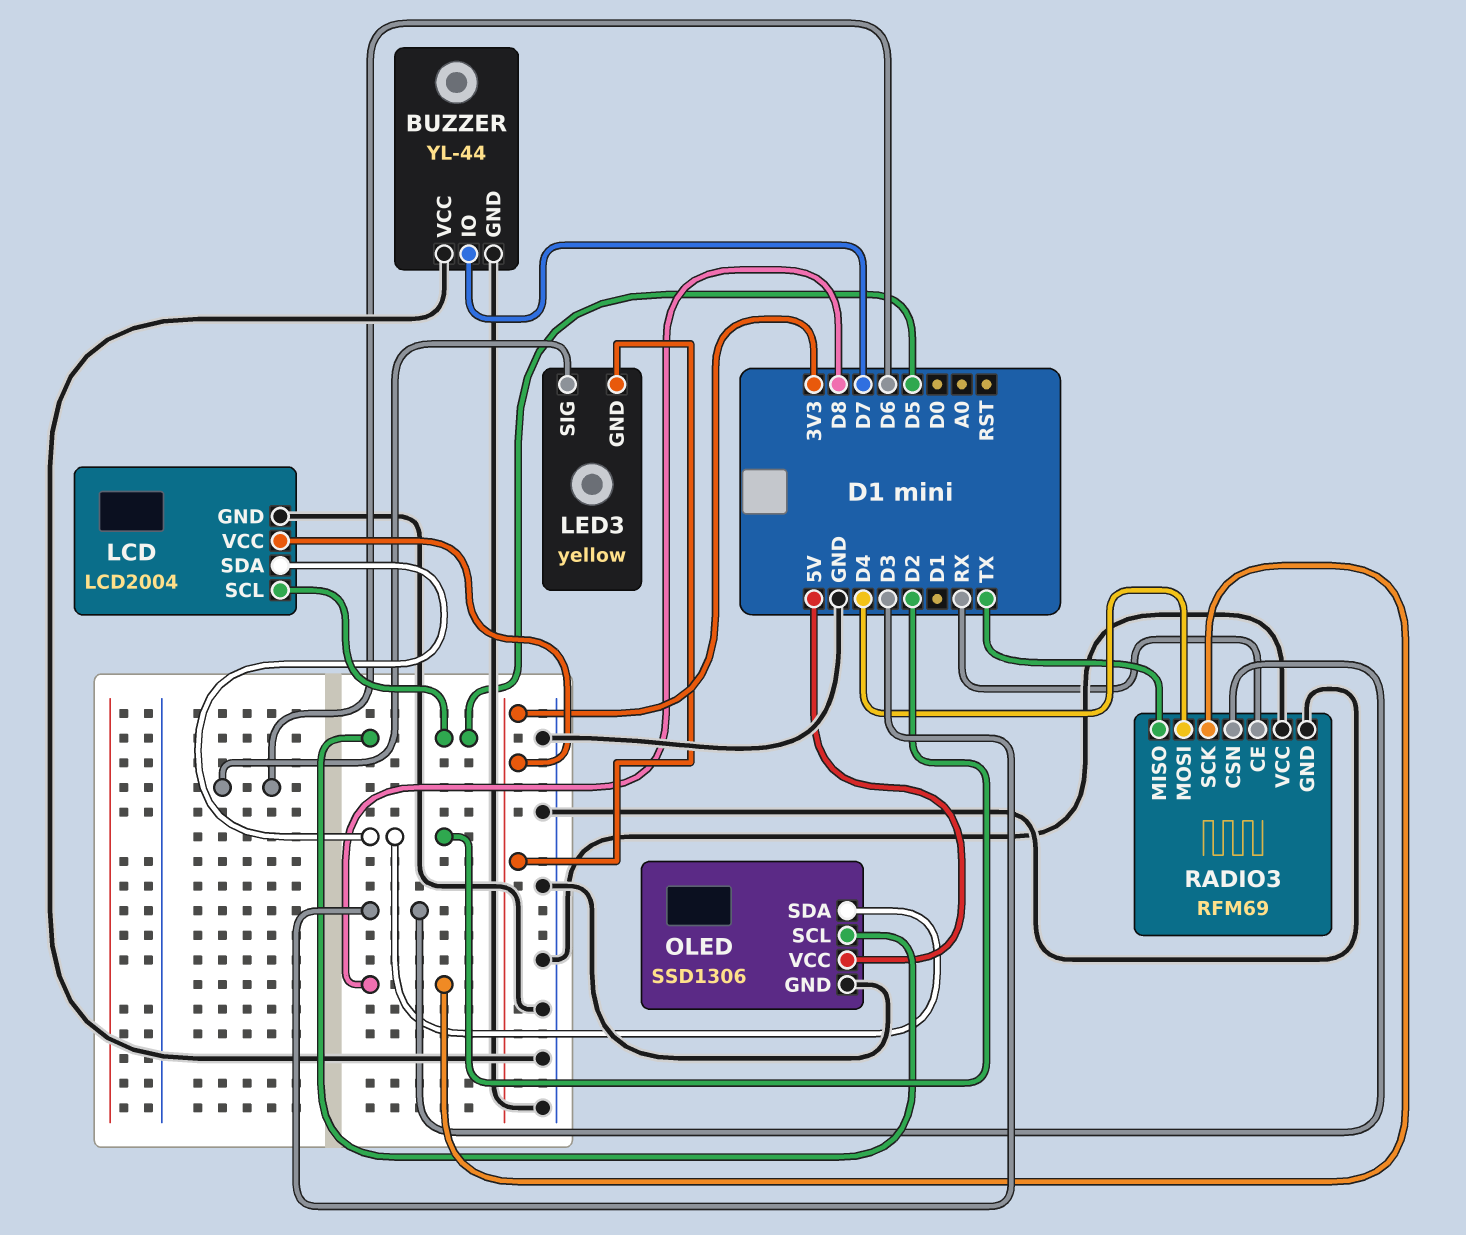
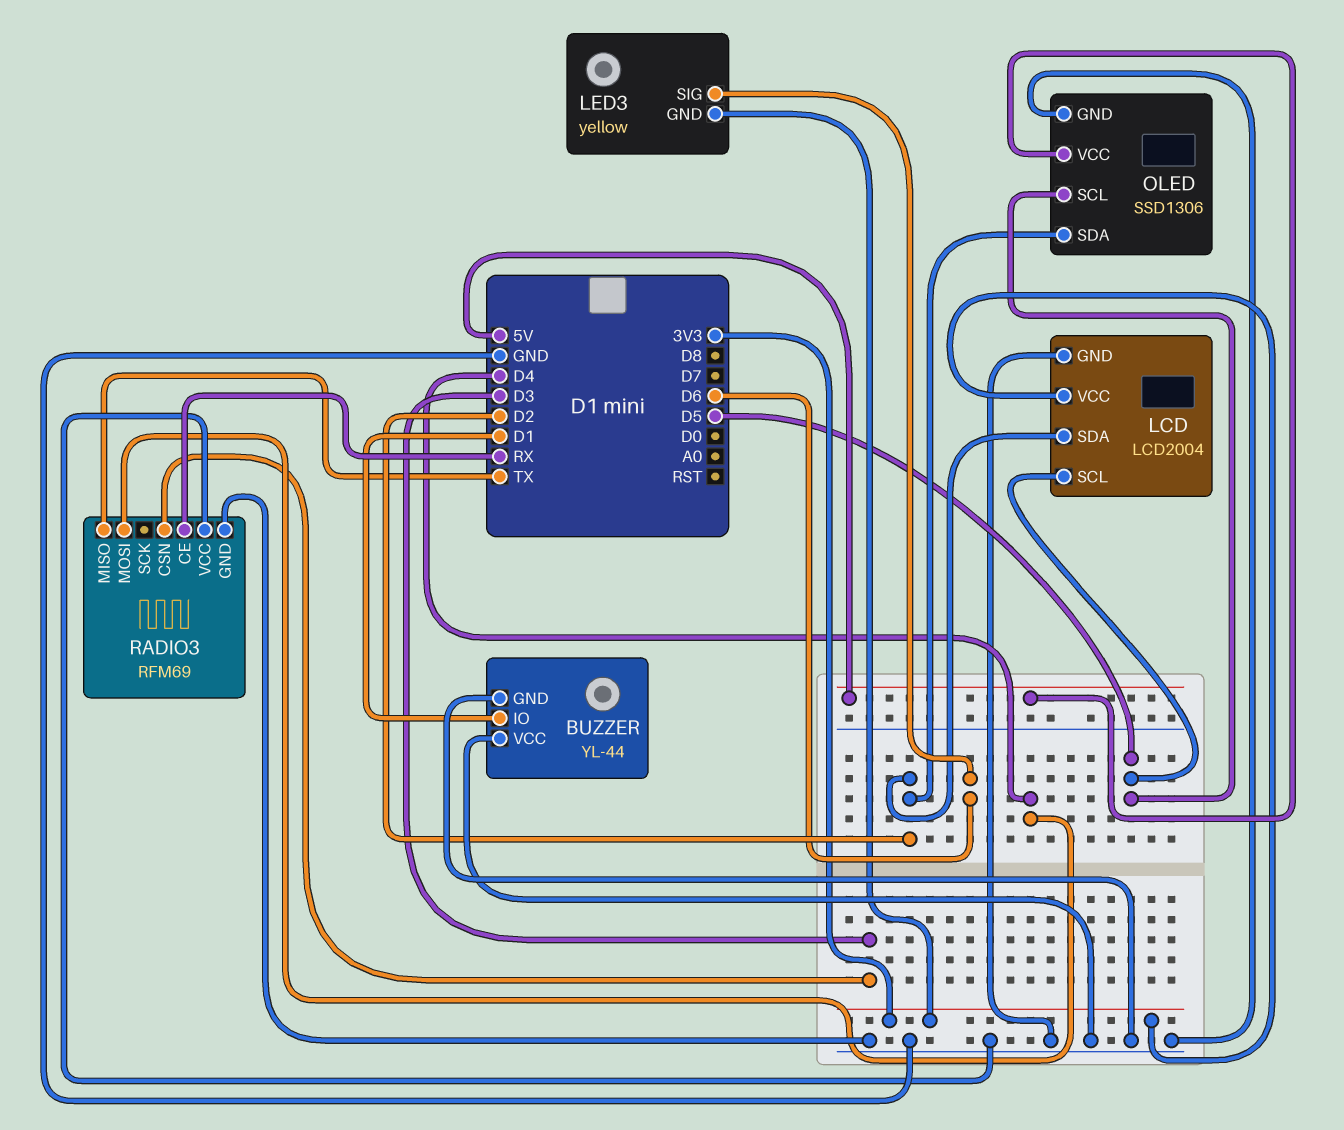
BUZZER pin IO: D7 -> D1
RADIO3 pin SCK: D8 -> none

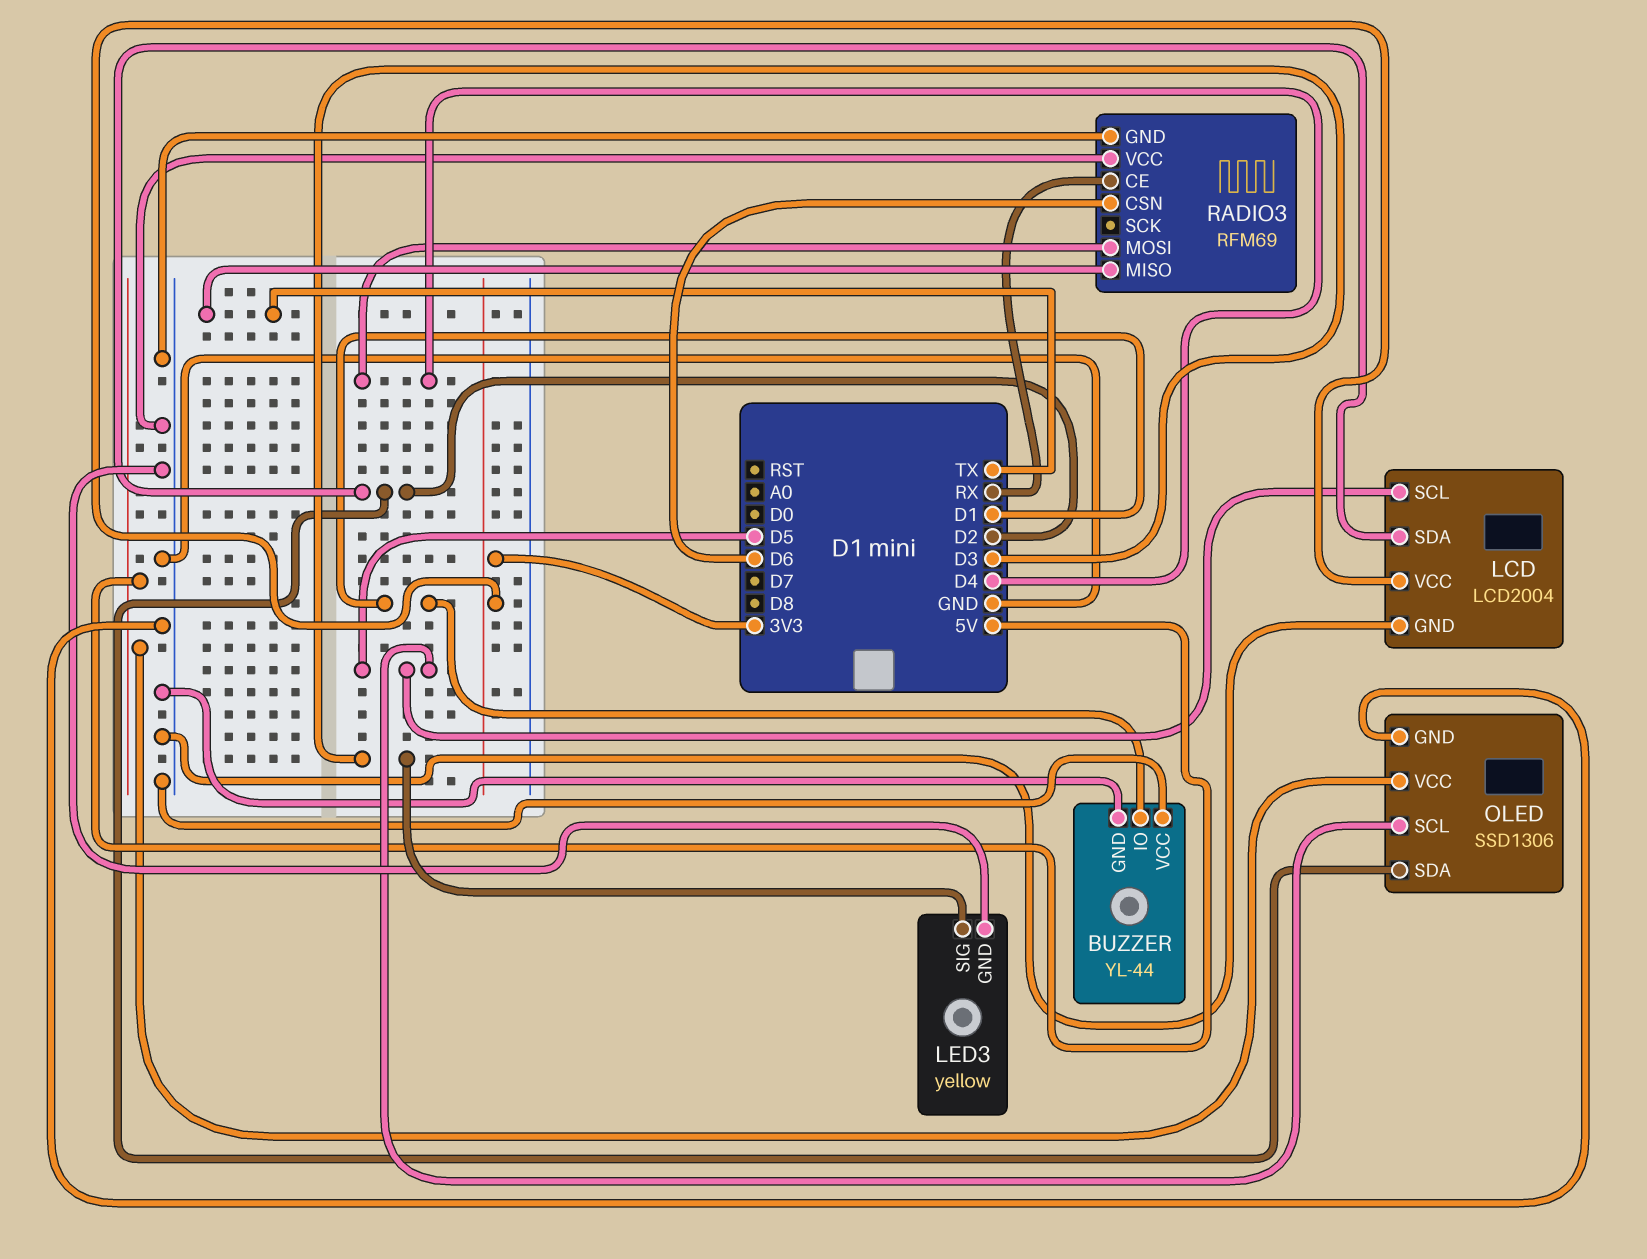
LED3 pin GND: 3V3 -> GND
LED3 pin SIG: D6 -> D3
RADIO3 pin CSN: D3 -> D6

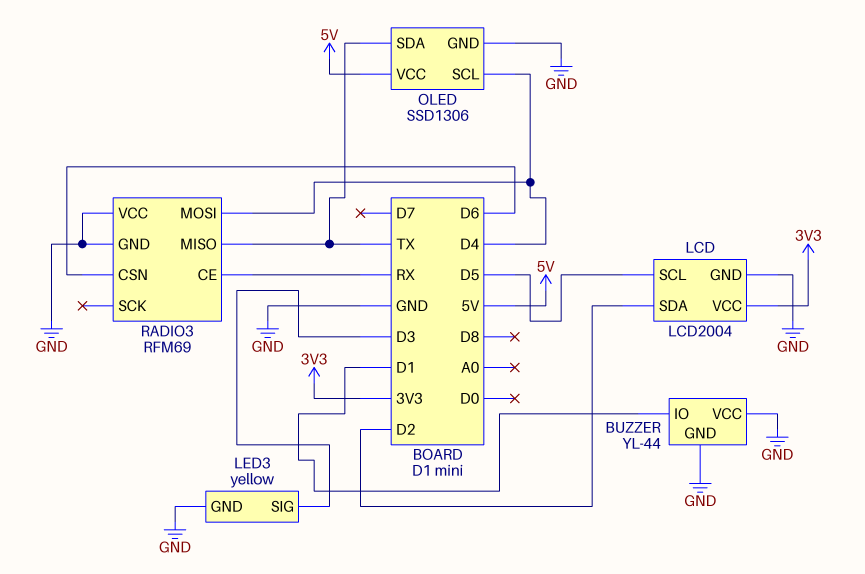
OLED pin SCL: D5 -> D4
OLED pin SDA: D2 -> TX

